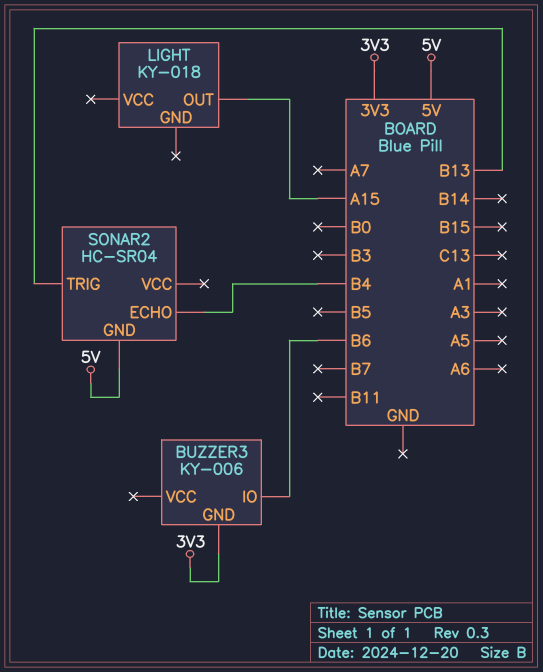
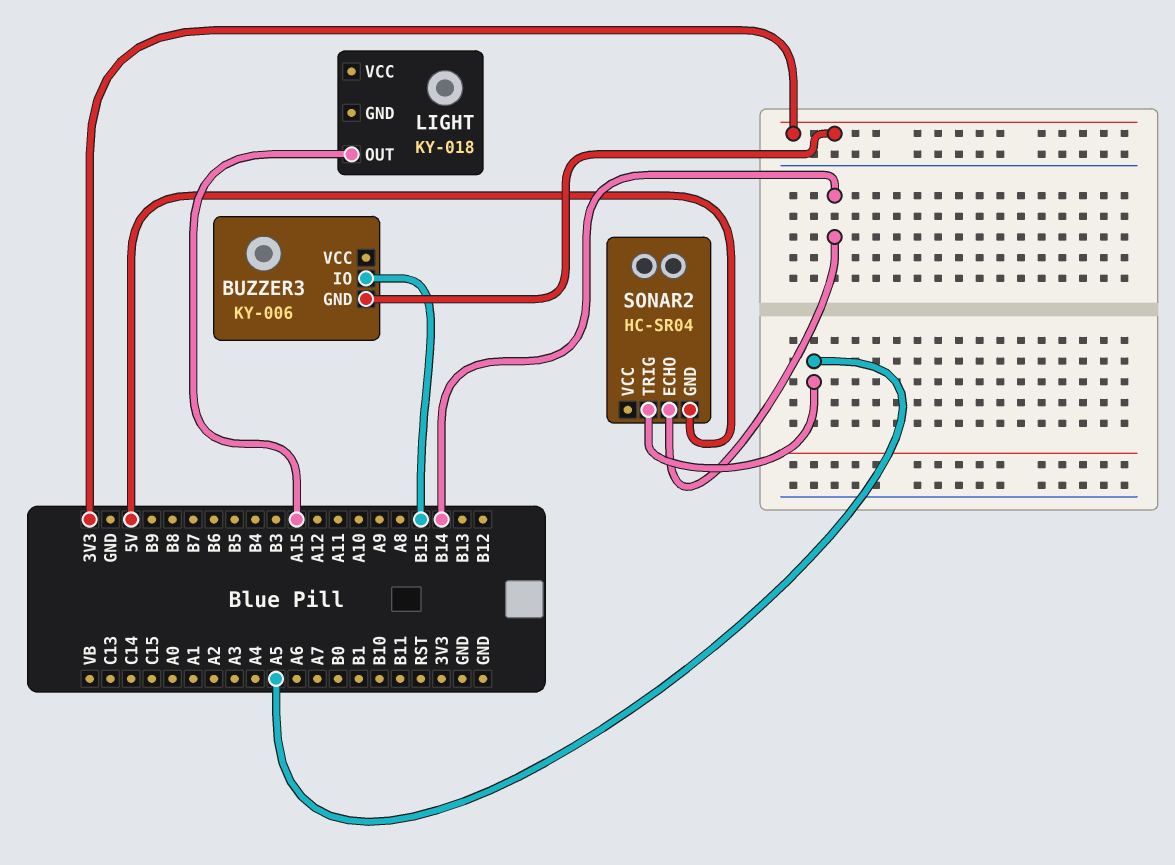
BUZZER3 pin IO: B6 -> B15
SONAR2 pin ECHO: B4 -> B14
SONAR2 pin TRIG: B13 -> A5

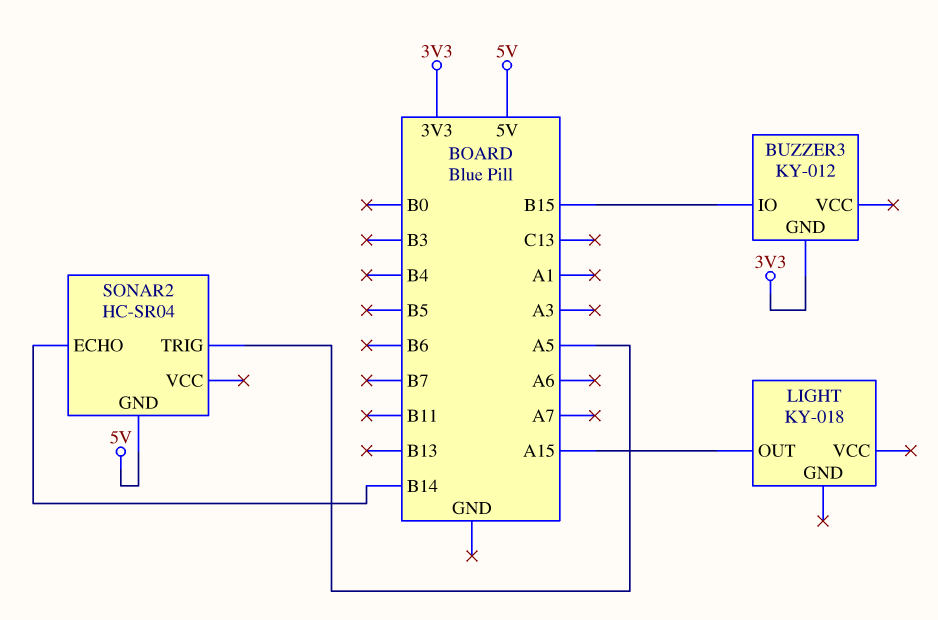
BUZZER3: KY-006 -> KY-012

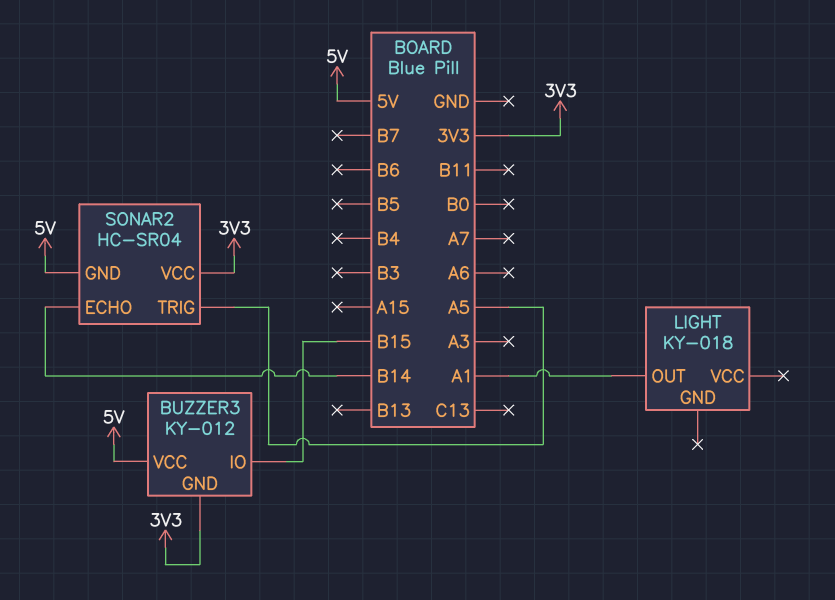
BUZZER3 pin VCC: none -> 5V
LIGHT pin OUT: A15 -> A1
SONAR2 pin VCC: none -> 3V3

